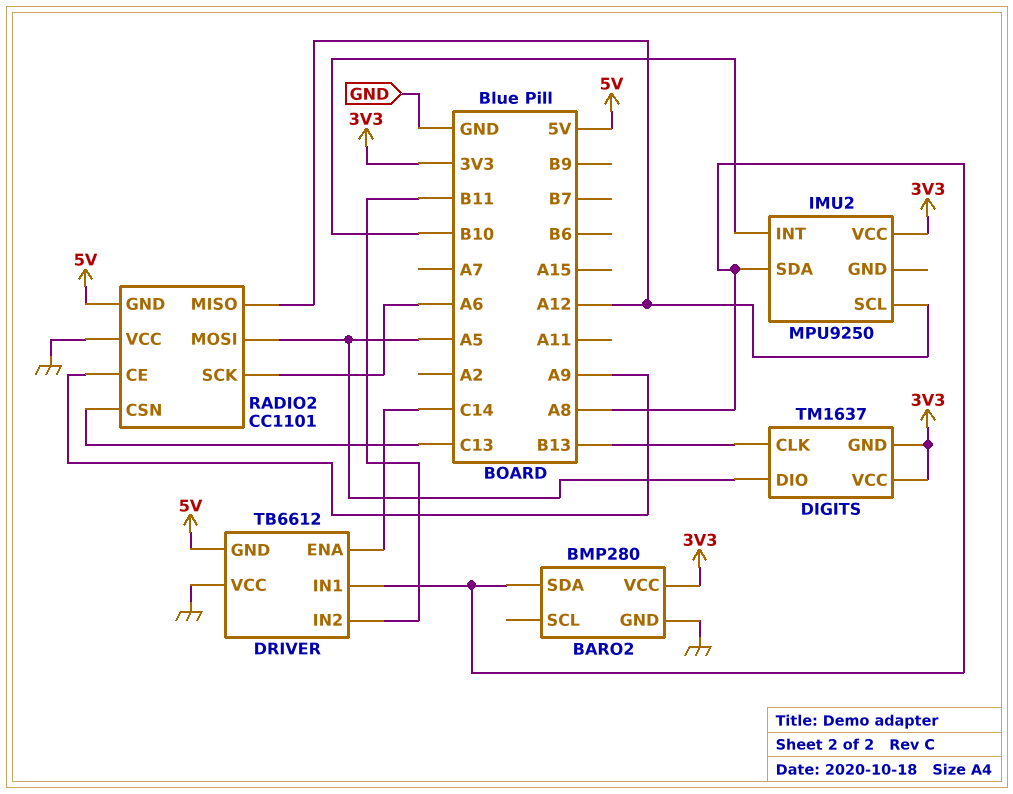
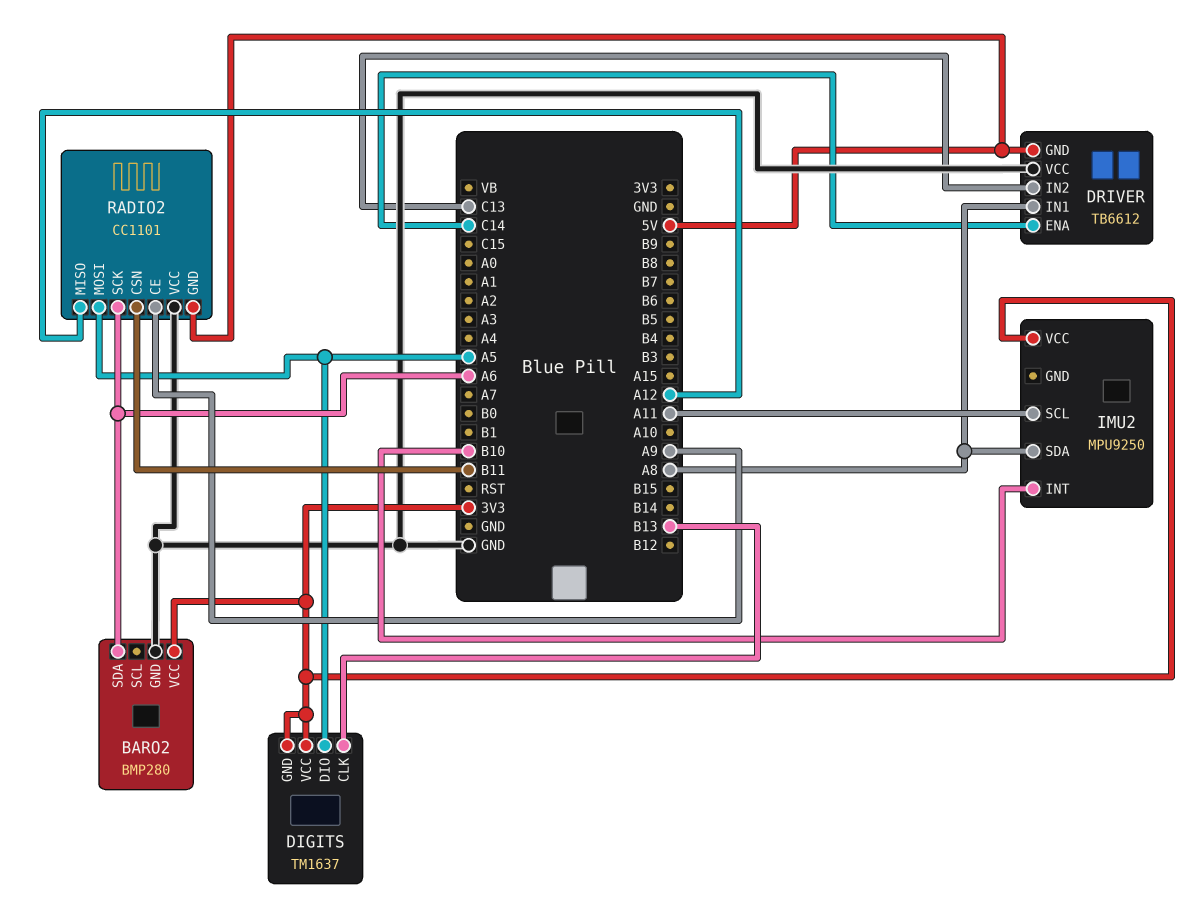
BARO2 pin SDA: A8 -> A6
DRIVER pin IN2: B11 -> C13
IMU2 pin SCL: A12 -> A11
RADIO2 pin CSN: C13 -> B11

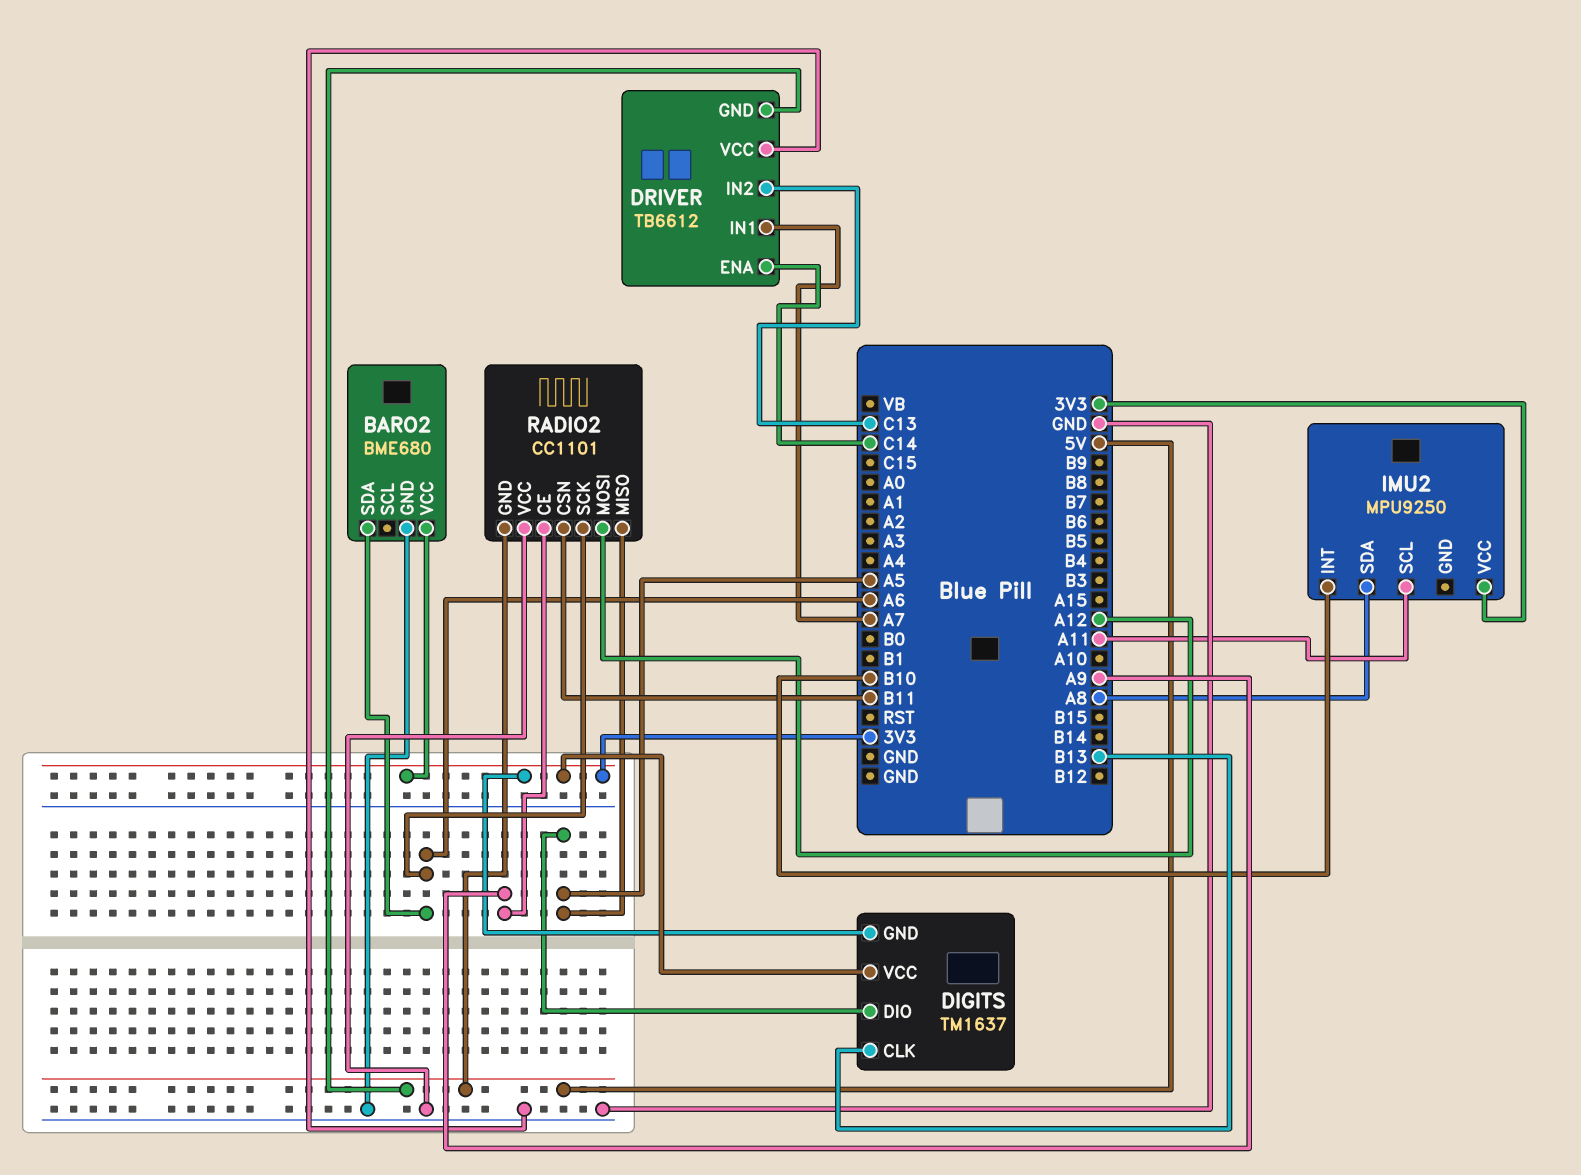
BARO2: BMP280 -> BME680
DRIVER pin IN1: A8 -> A7
RADIO2 pin MISO: A12 -> A5
RADIO2 pin MOSI: A5 -> A12

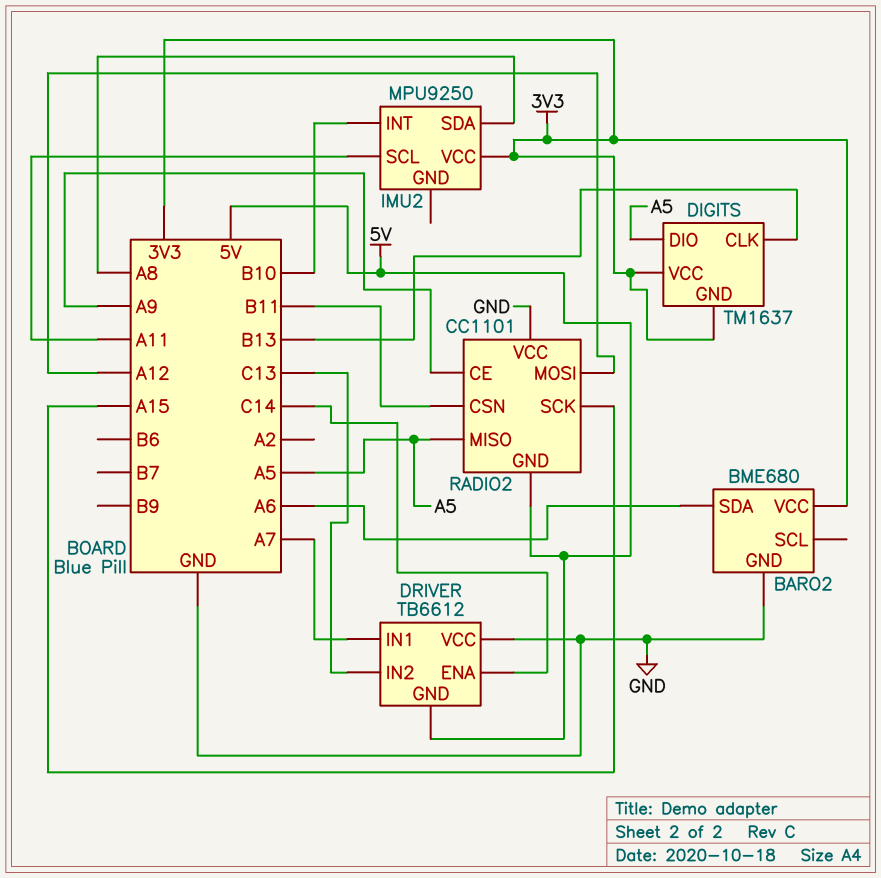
RADIO2 pin SCK: A6 -> A15

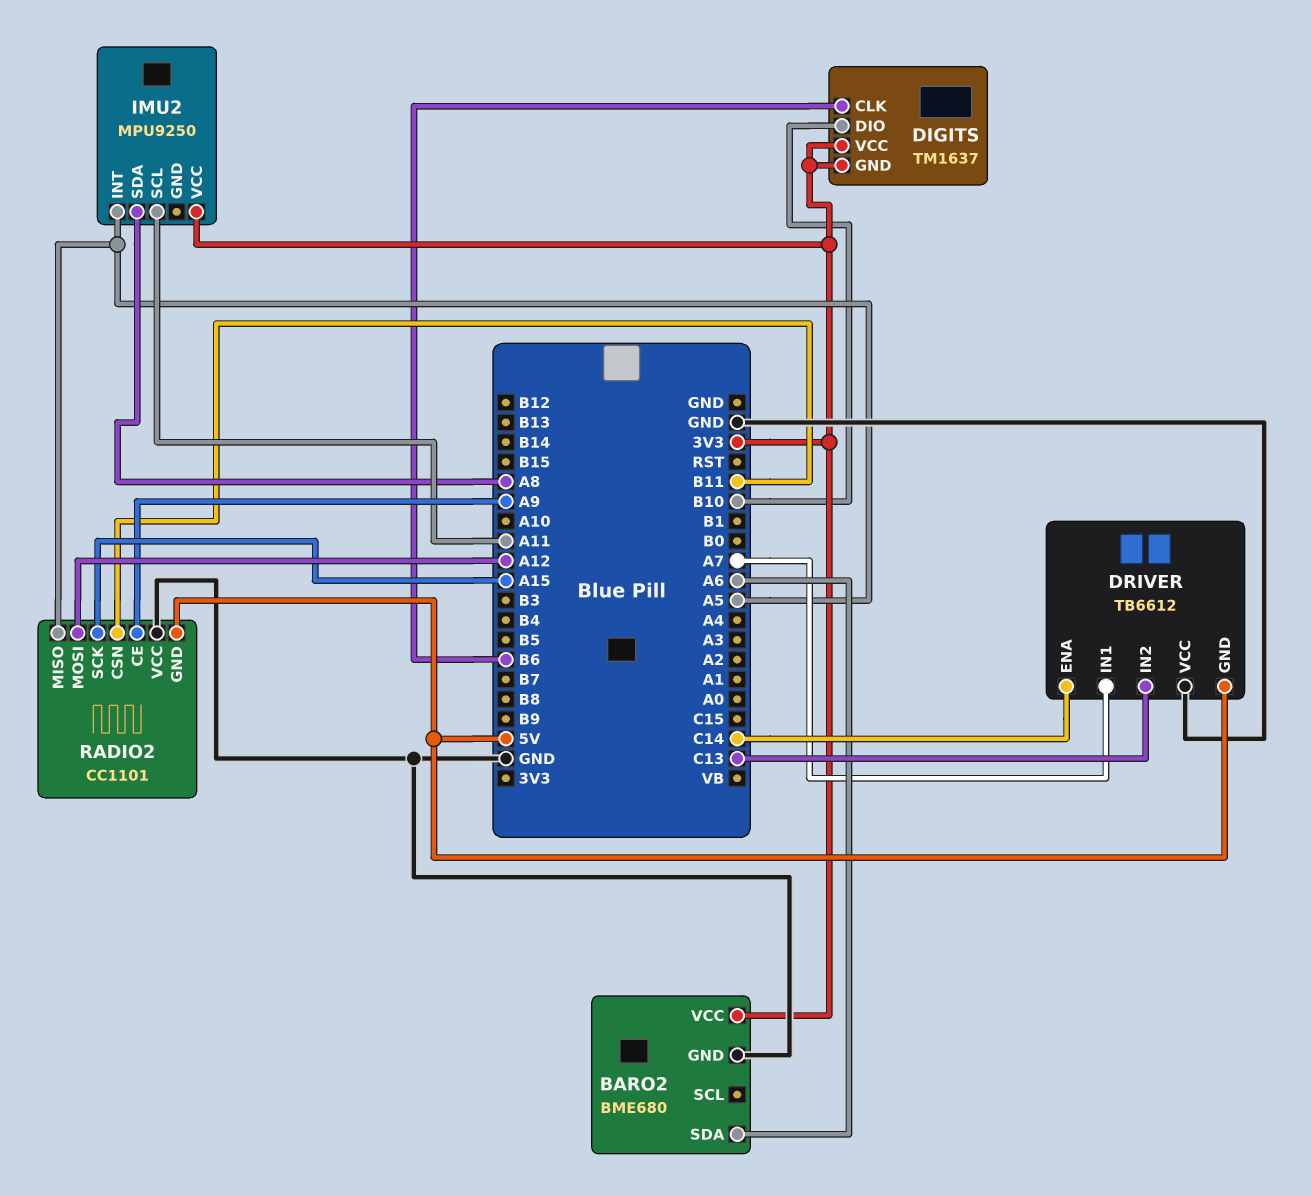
DIGITS pin CLK: B13 -> B6
DIGITS pin DIO: A5 -> B10
IMU2 pin INT: B10 -> A5

